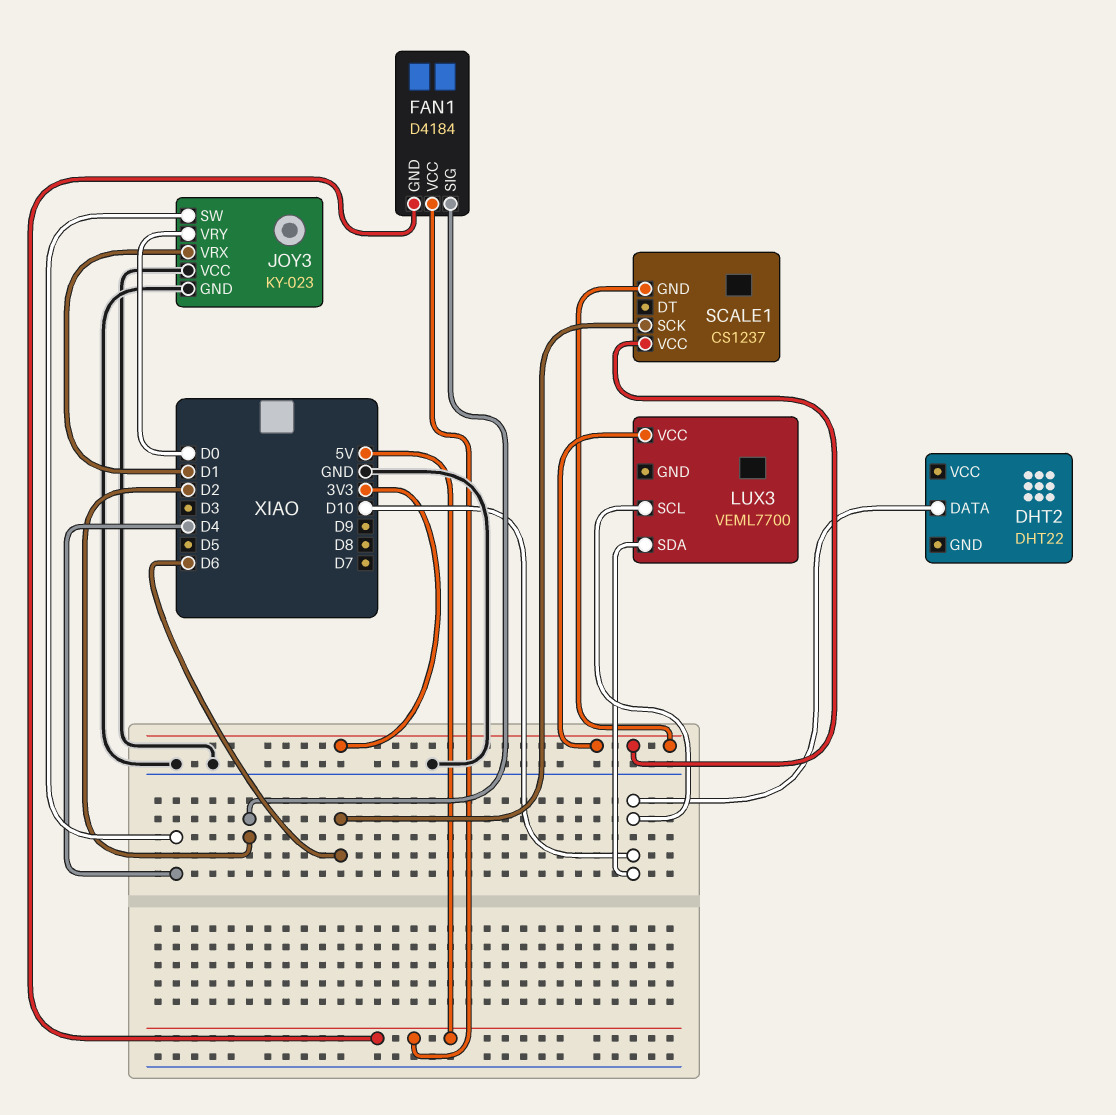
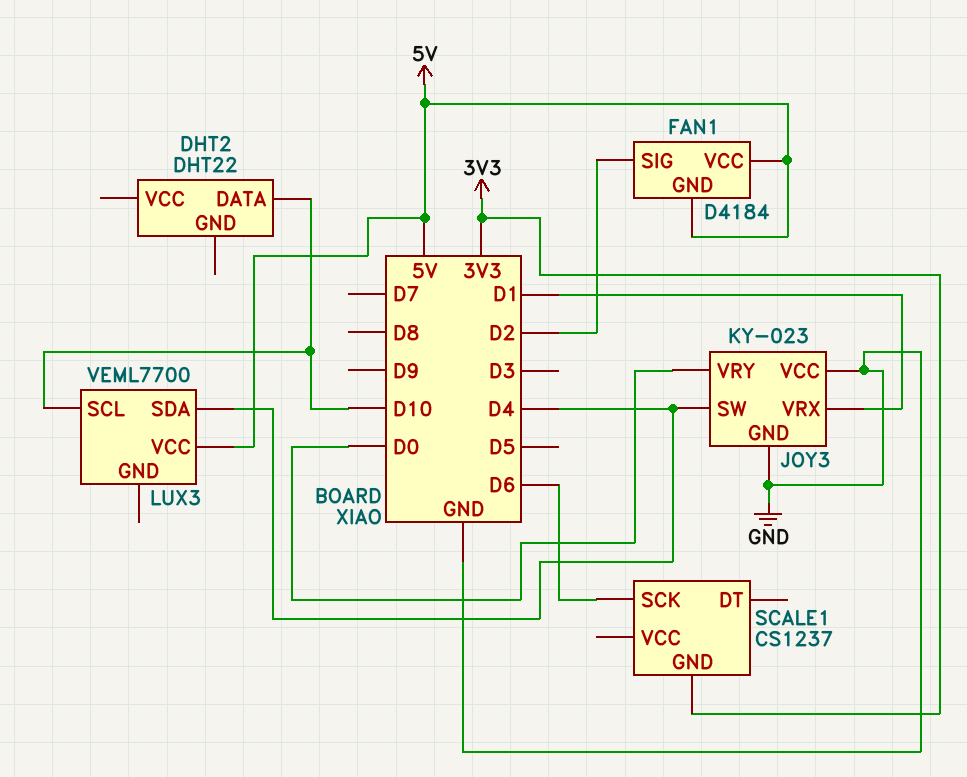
LUX3 pin SDA: D10 -> D4
LUX3 pin VCC: 3V3 -> 5V
SCALE1 pin VCC: 3V3 -> none

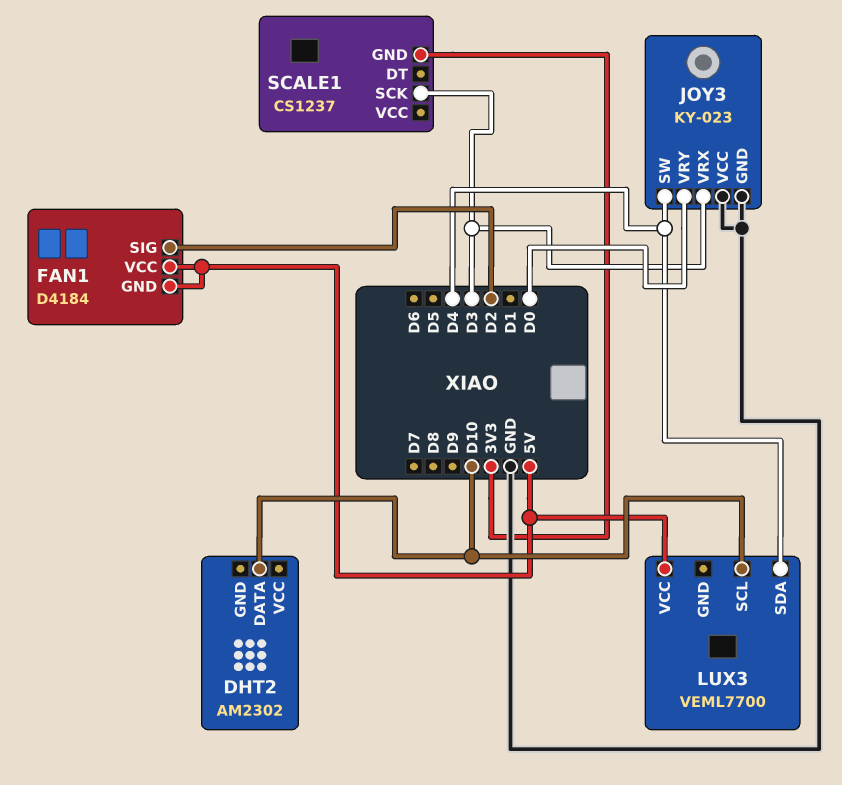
DHT2: DHT22 -> AM2302
JOY3 pin VRX: D1 -> D3
SCALE1 pin SCK: D6 -> D3

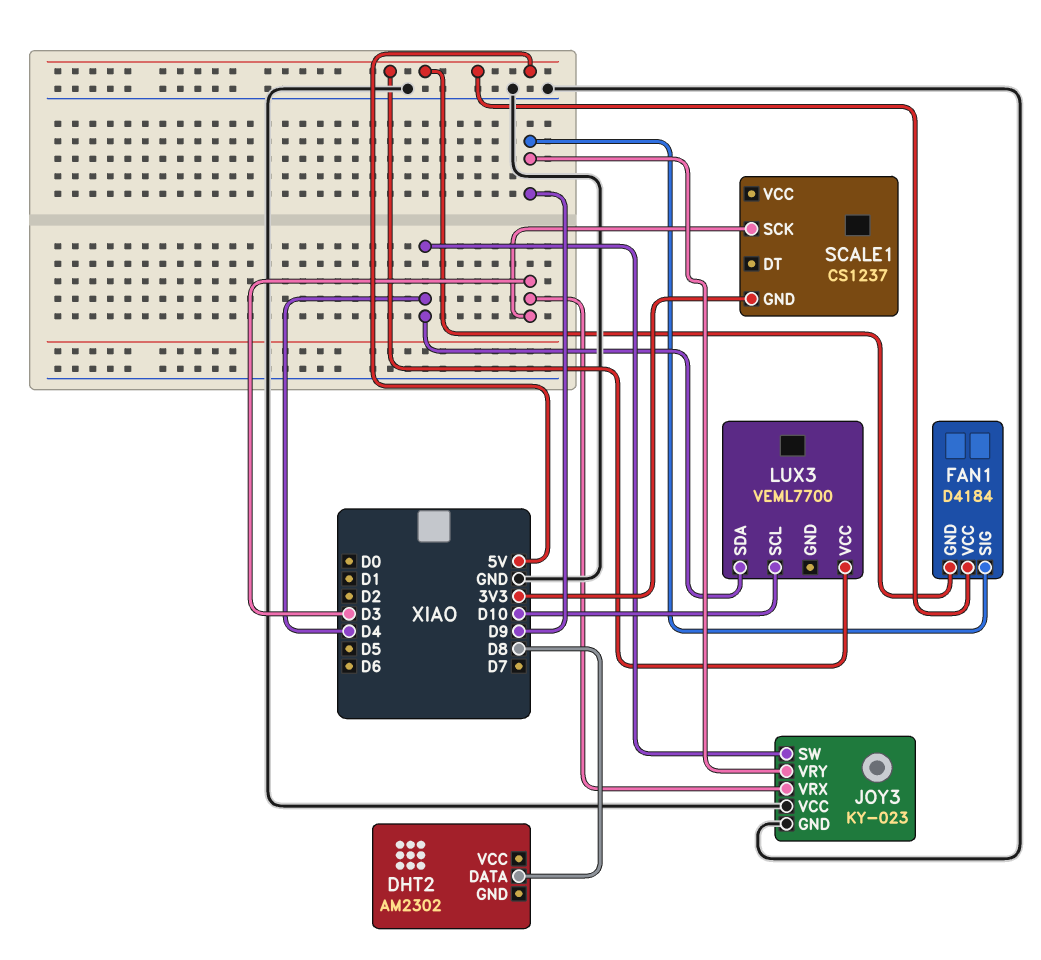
DHT2 pin DATA: D10 -> D8
FAN1 pin SIG: D2 -> D9
JOY3 pin VRY: D0 -> D9

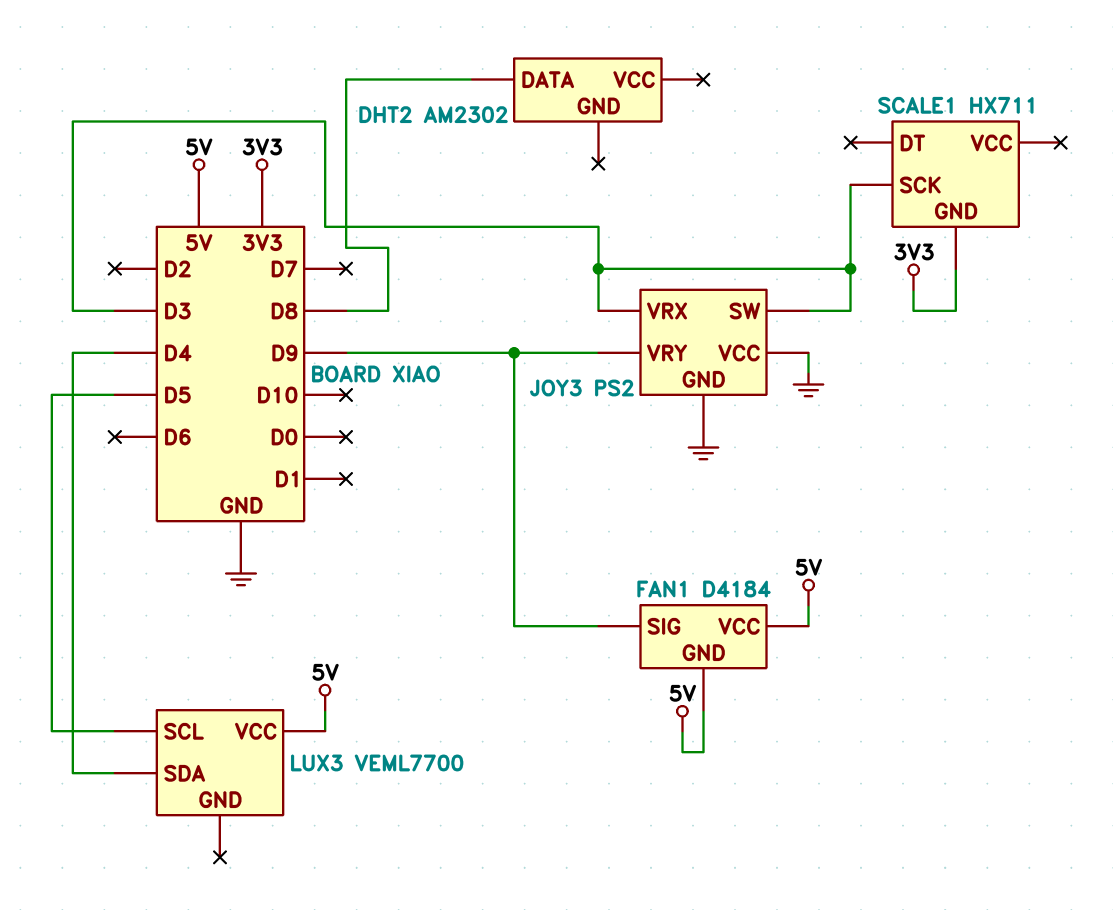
JOY3: KY-023 -> PS2
JOY3 pin SW: D4 -> D3
LUX3 pin SCL: D10 -> D5
SCALE1: CS1237 -> HX711

